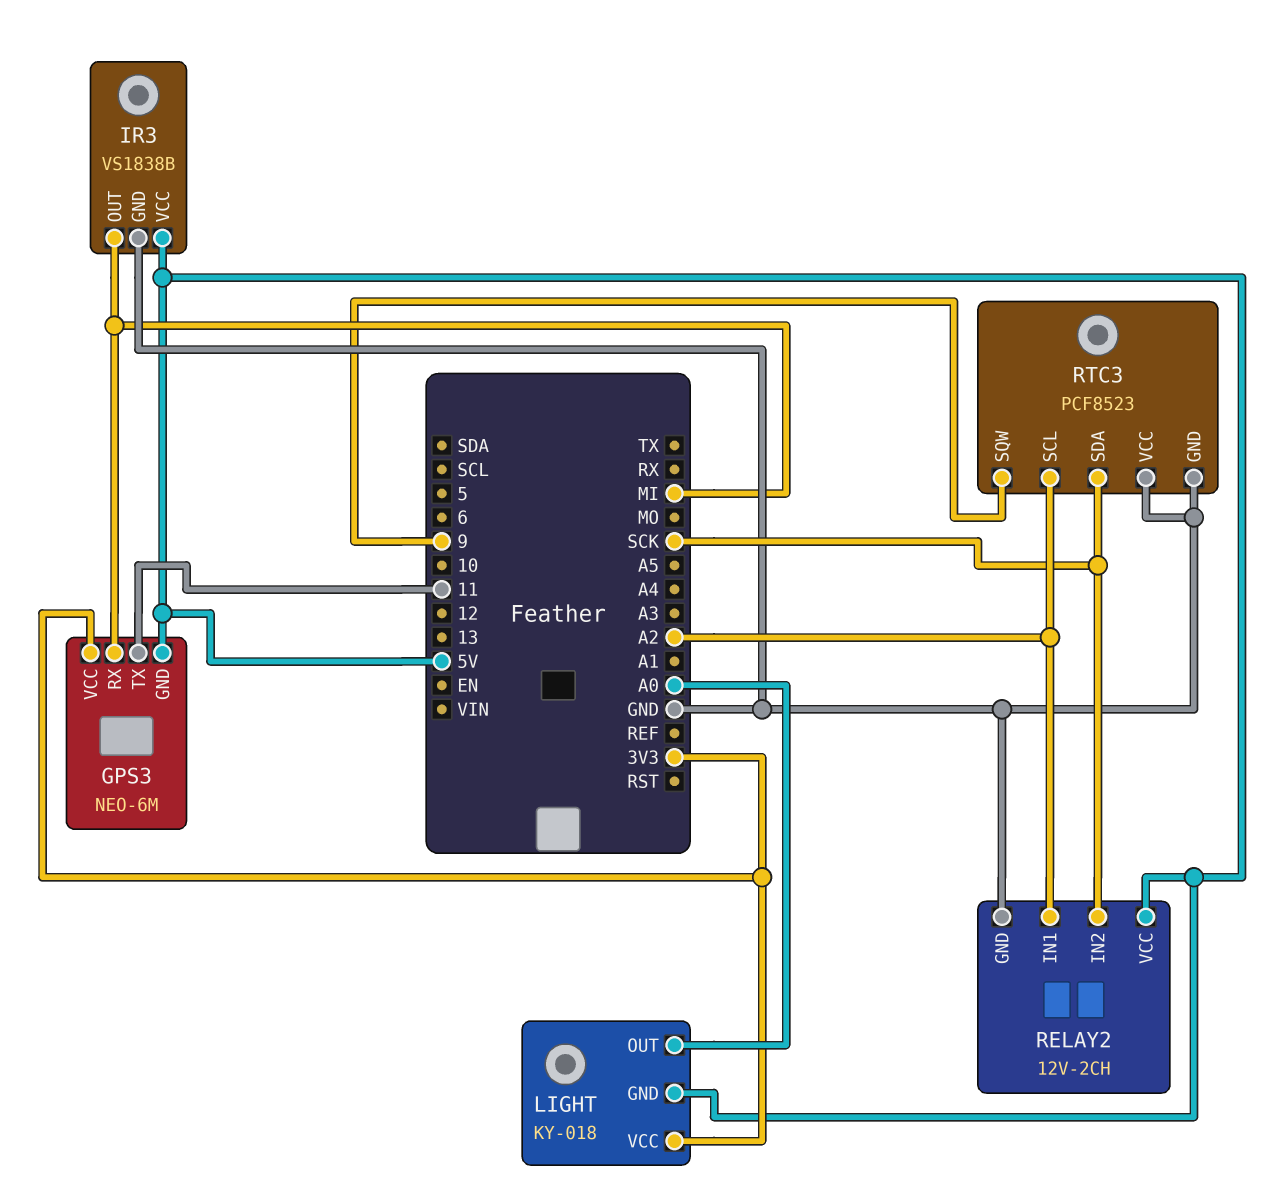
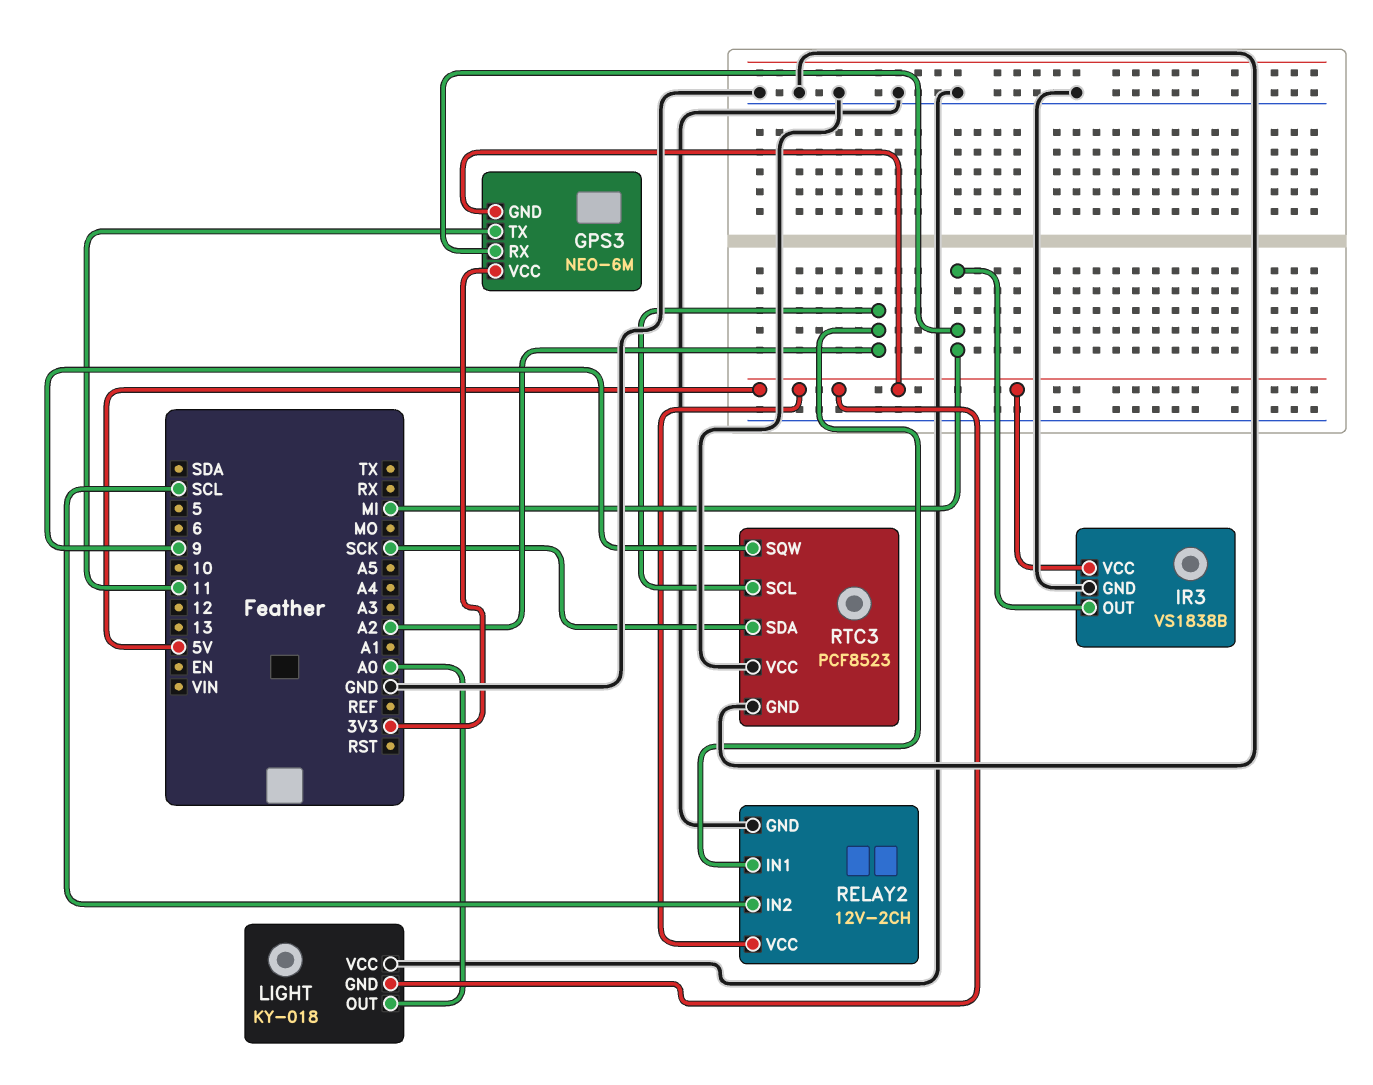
LIGHT pin VCC: 3V3 -> GND
RELAY2 pin IN2: SCK -> SCL

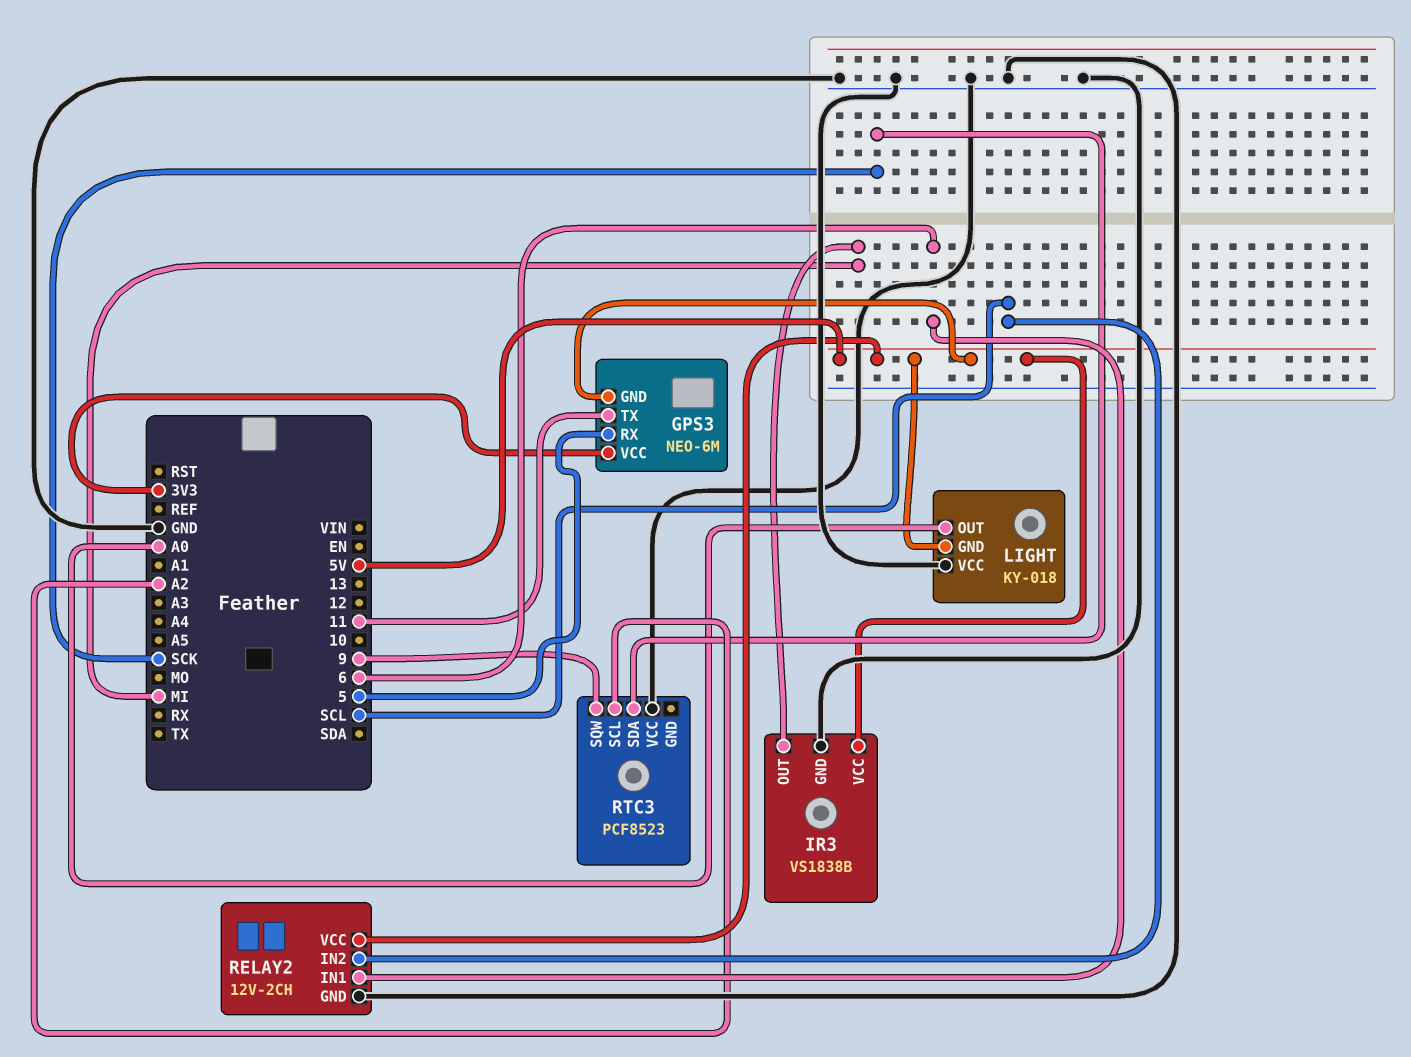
GPS3 pin RX: MI -> 5
RELAY2 pin IN1: A2 -> 6
RTC3 pin GND: GND -> none

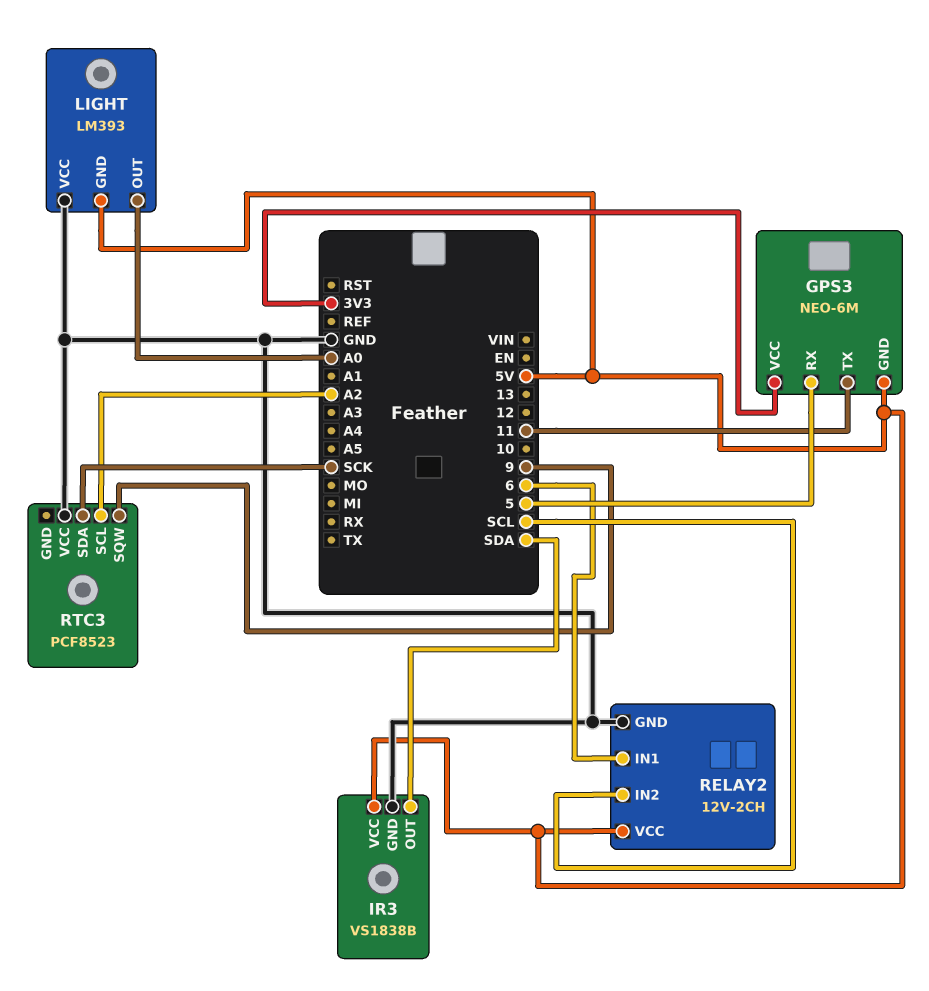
IR3 pin OUT: MI -> SDA
LIGHT: KY-018 -> LM393

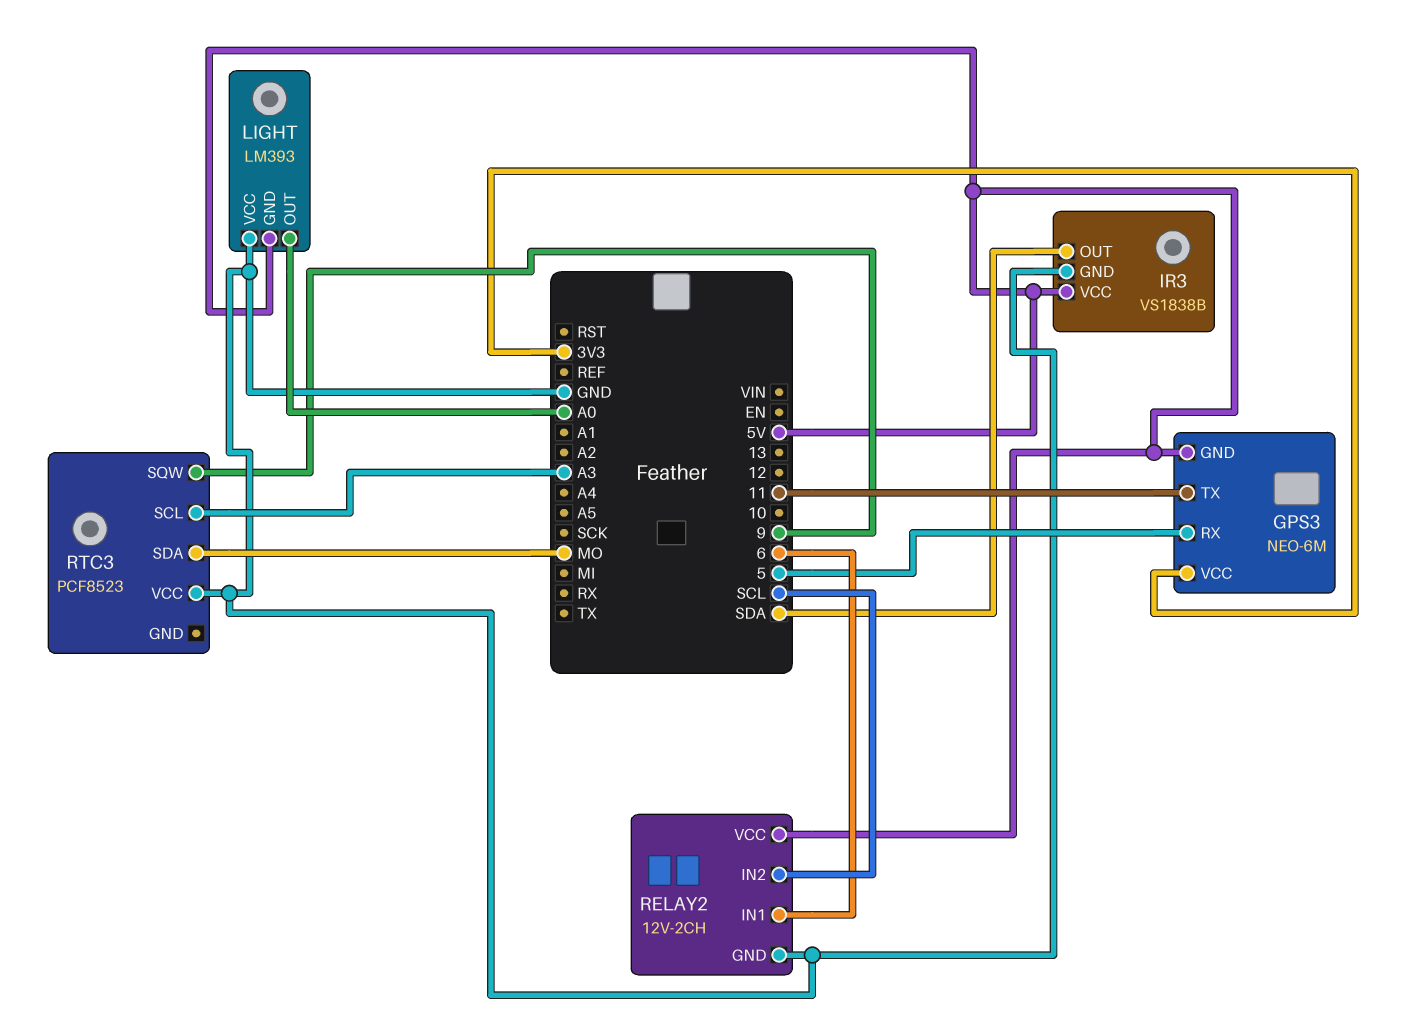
RTC3 pin SCL: A2 -> A3
RTC3 pin SDA: SCK -> MO

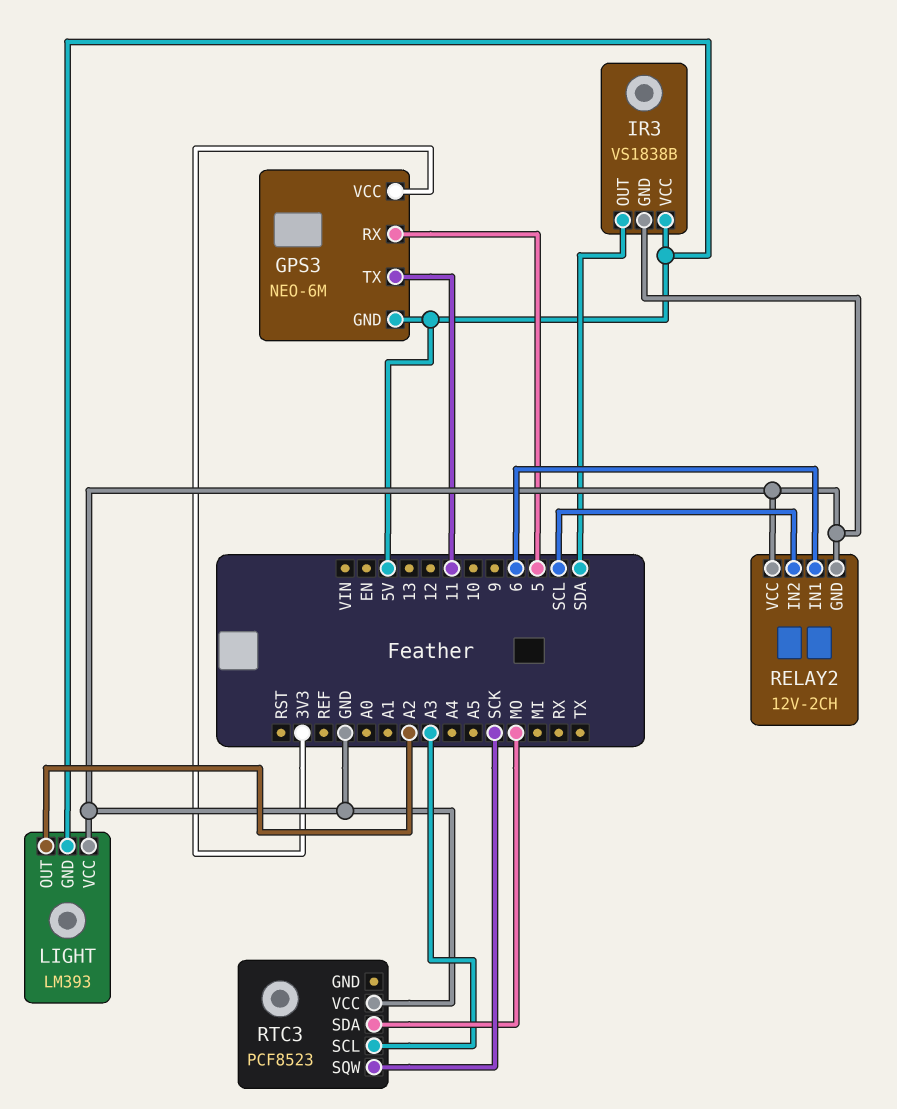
LIGHT pin OUT: A0 -> A2
RELAY2 pin VCC: 5V -> GND
RTC3 pin SQW: 9 -> SCK

